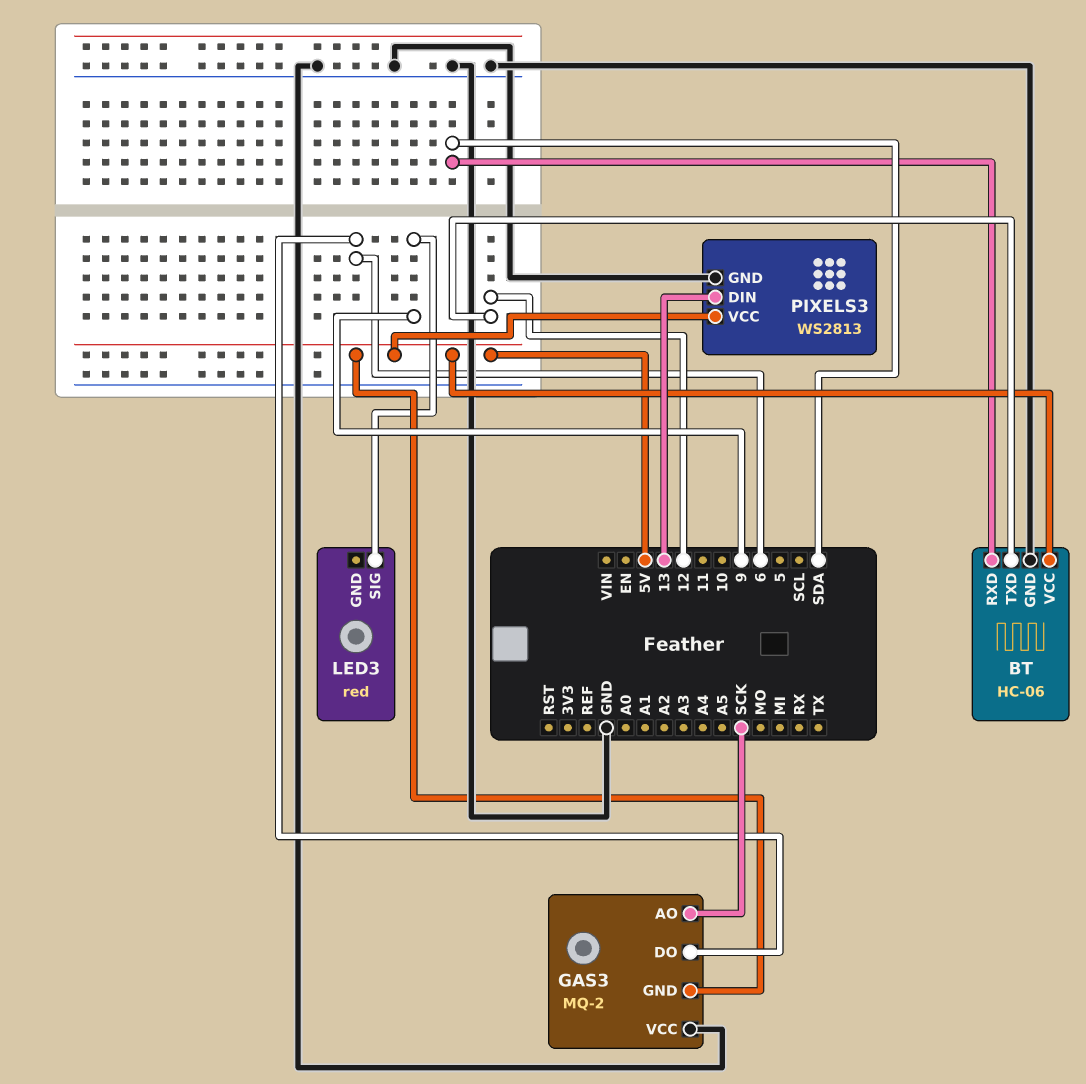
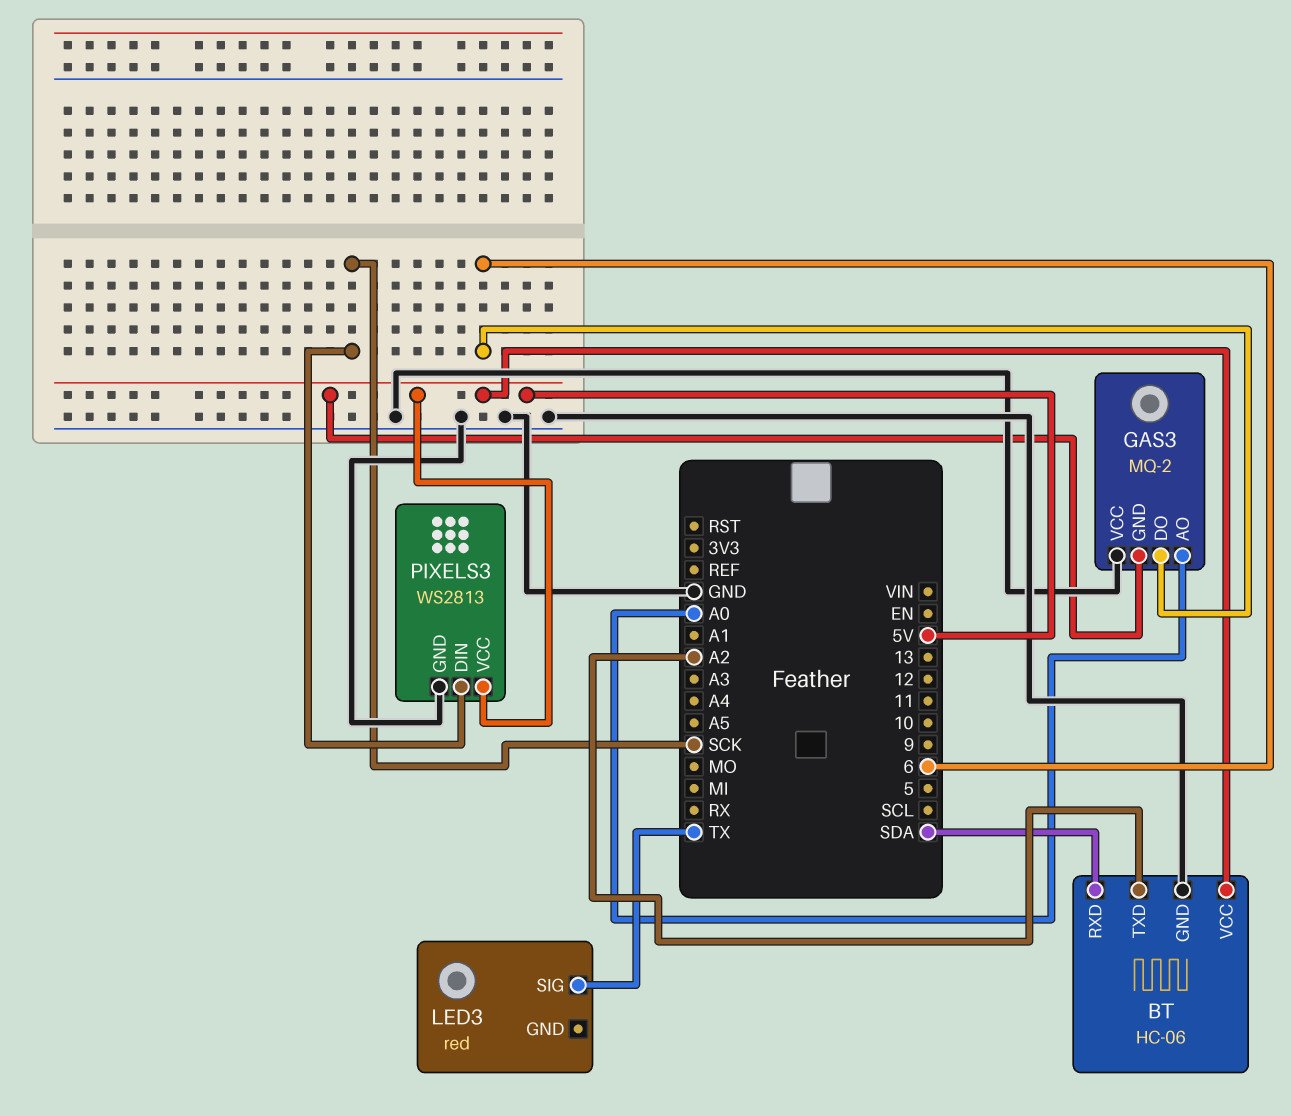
BT pin TXD: 12 -> A2
GAS3 pin AO: SCK -> A0
LED3 pin SIG: 9 -> TX
PIXELS3 pin DIN: 13 -> SCK

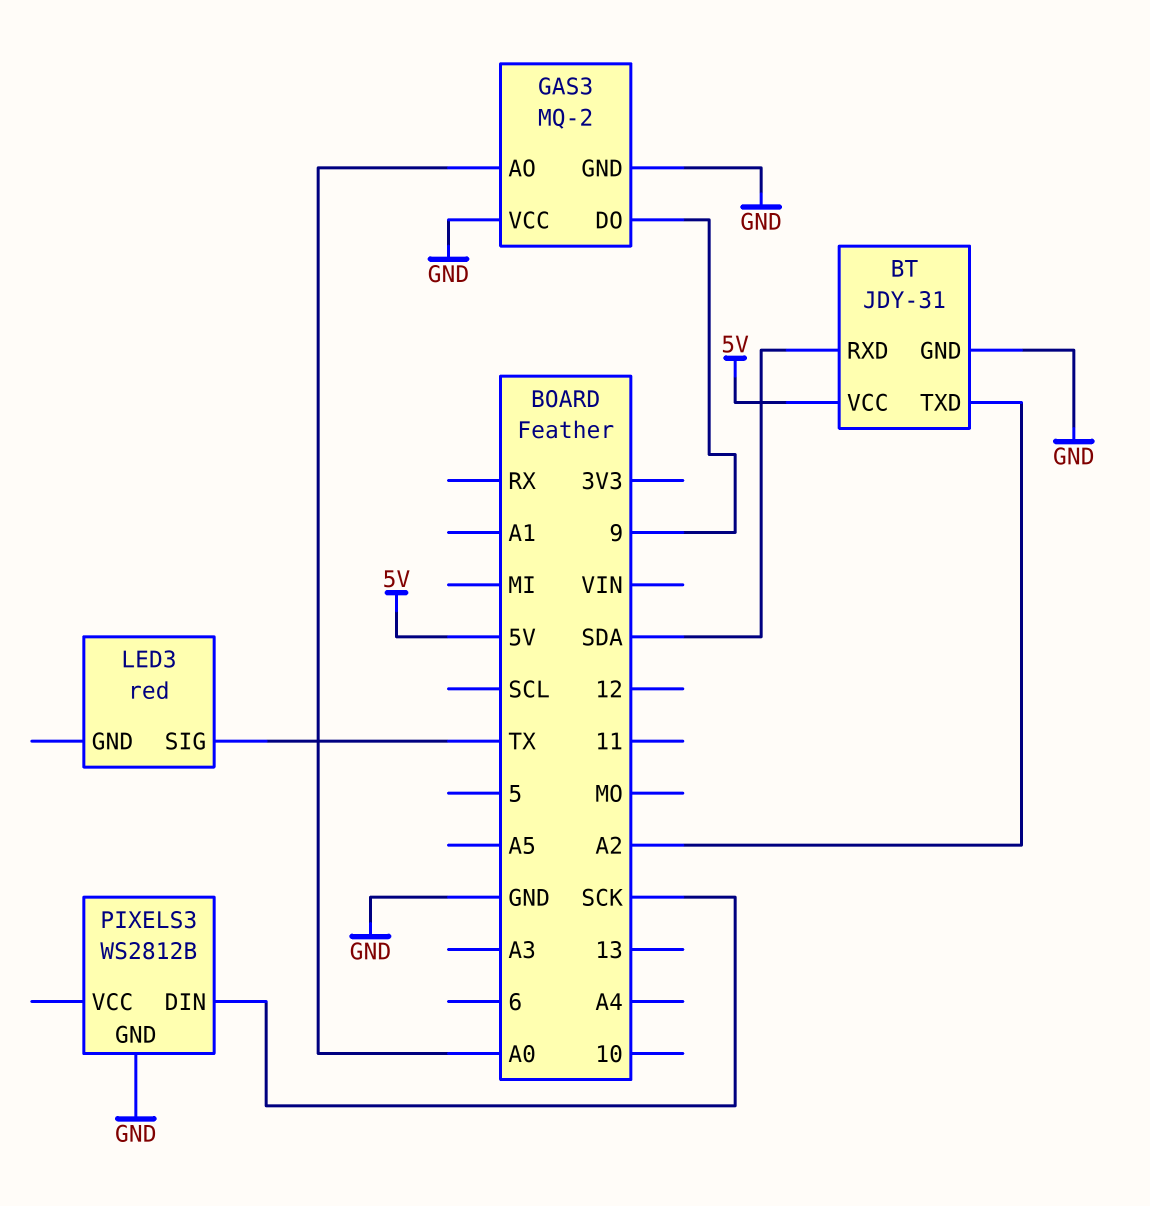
BT: HC-06 -> JDY-31
GAS3 pin DO: 6 -> 9
GAS3 pin GND: 5V -> GND
PIXELS3: WS2813 -> WS2812B
PIXELS3 pin VCC: 5V -> none

